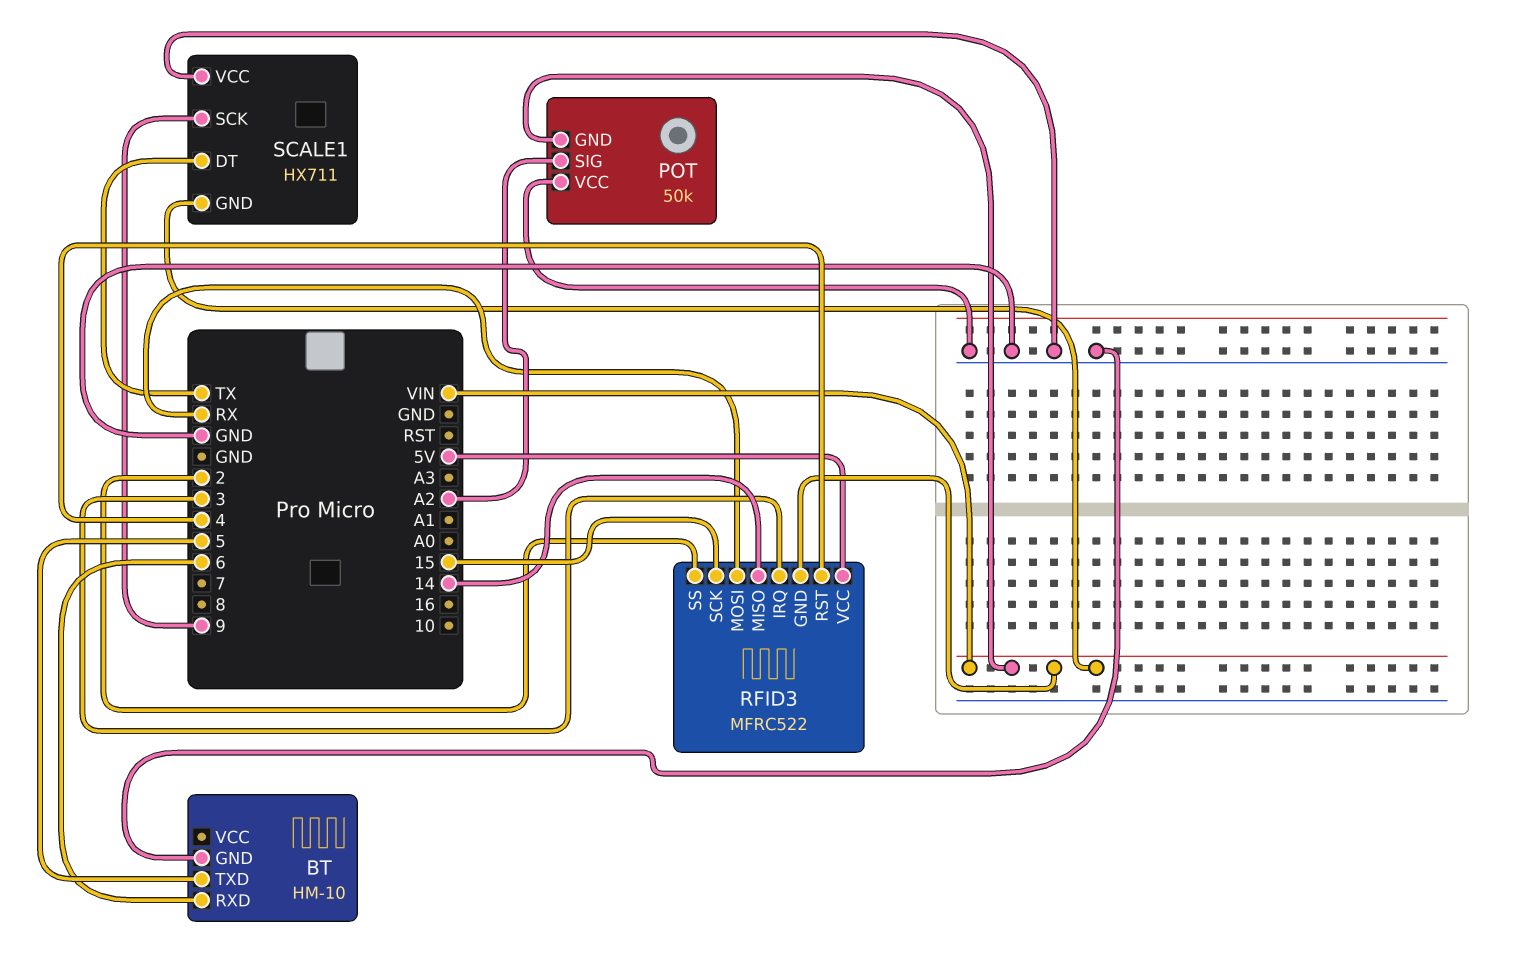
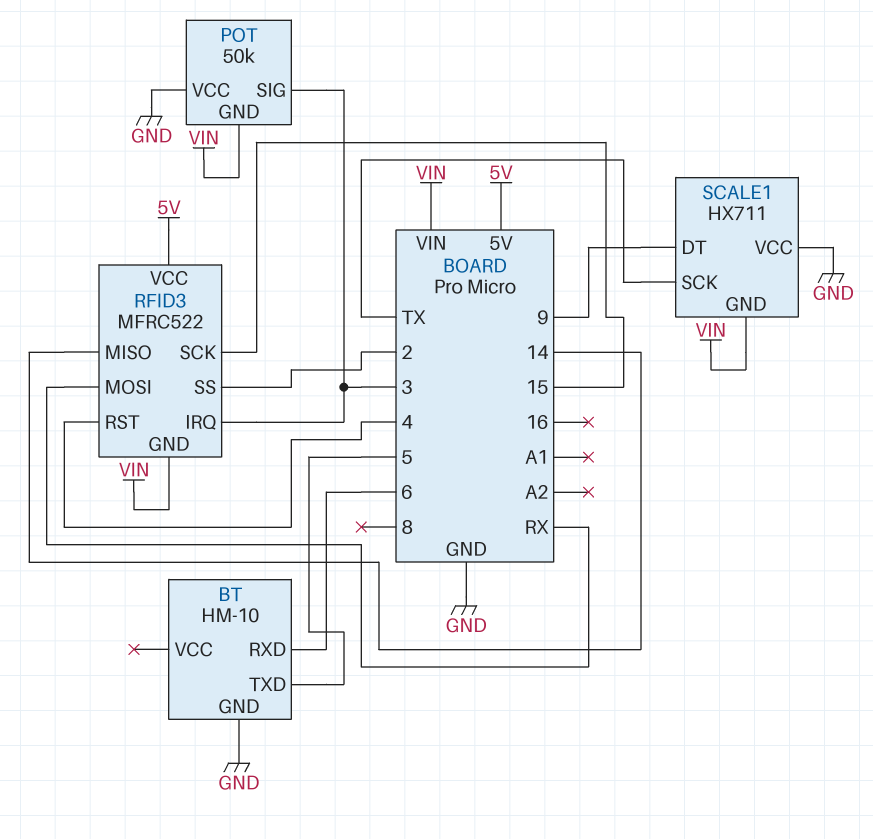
POT pin SIG: A2 -> 3
SCALE1 pin DT: TX -> 9
SCALE1 pin SCK: 9 -> TX

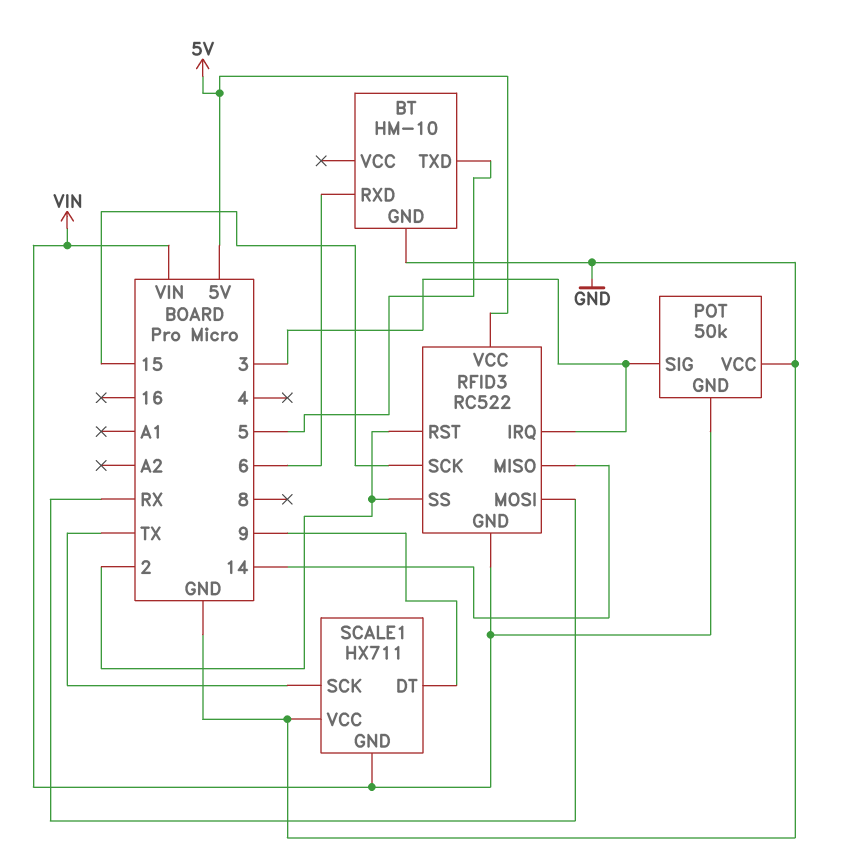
RFID3: MFRC522 -> RC522
RFID3 pin RST: 4 -> 2

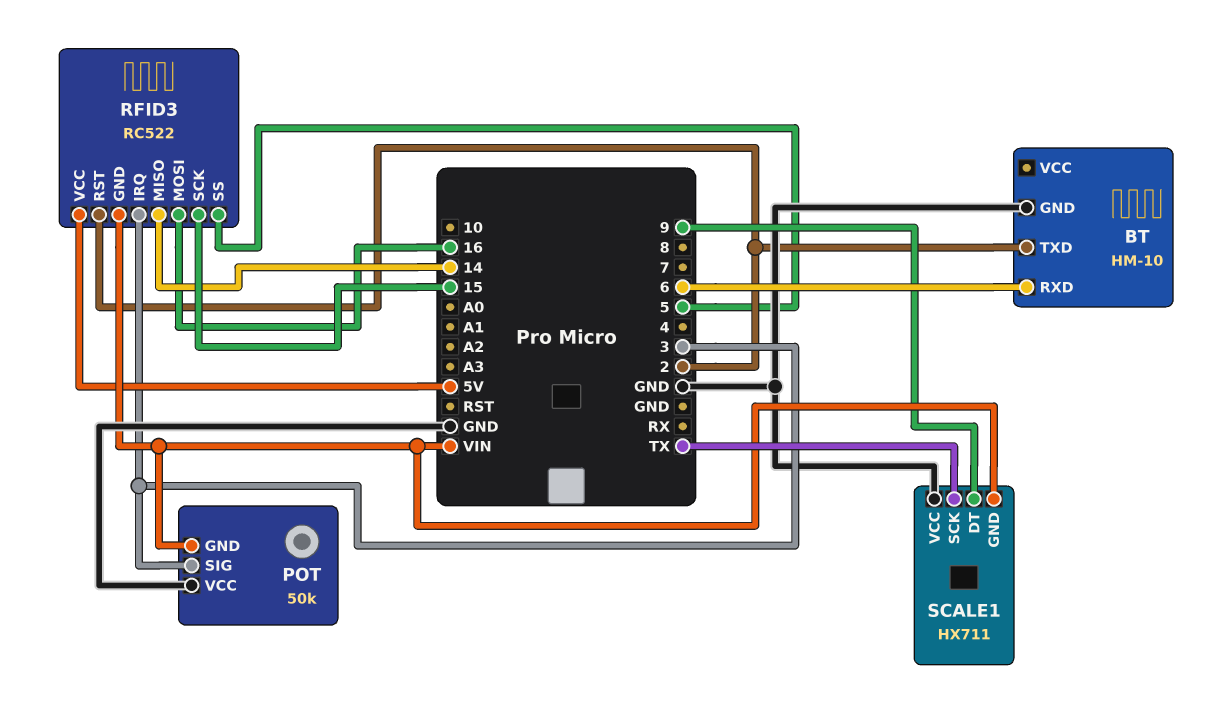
BT pin TXD: 5 -> 2
RFID3 pin MOSI: RX -> 16
RFID3 pin SS: 2 -> 5

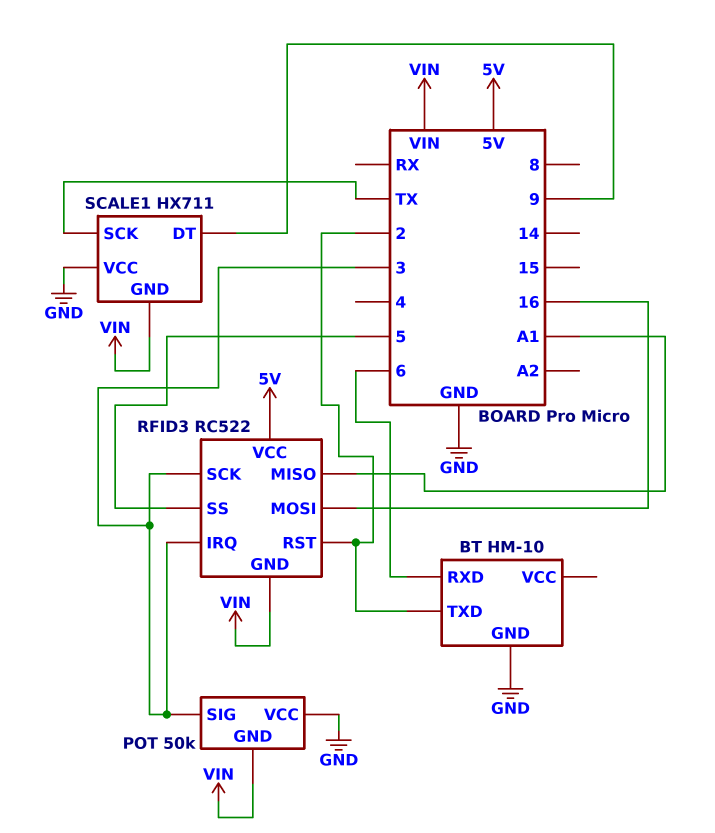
RFID3 pin MISO: 14 -> A1
RFID3 pin SCK: 15 -> 3

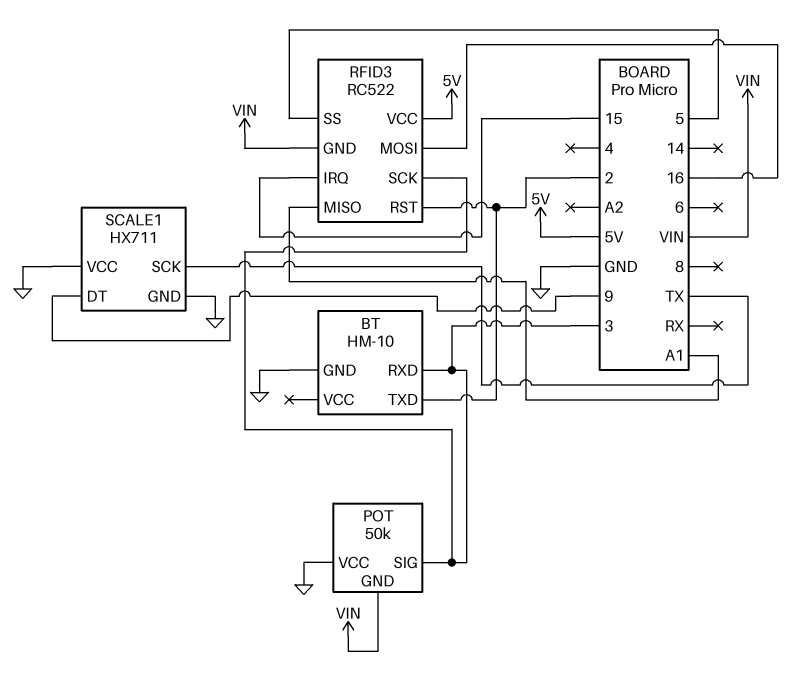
BT pin RXD: 6 -> 3
RFID3 pin IRQ: 3 -> 15
SCALE1 pin GND: VIN -> GND

